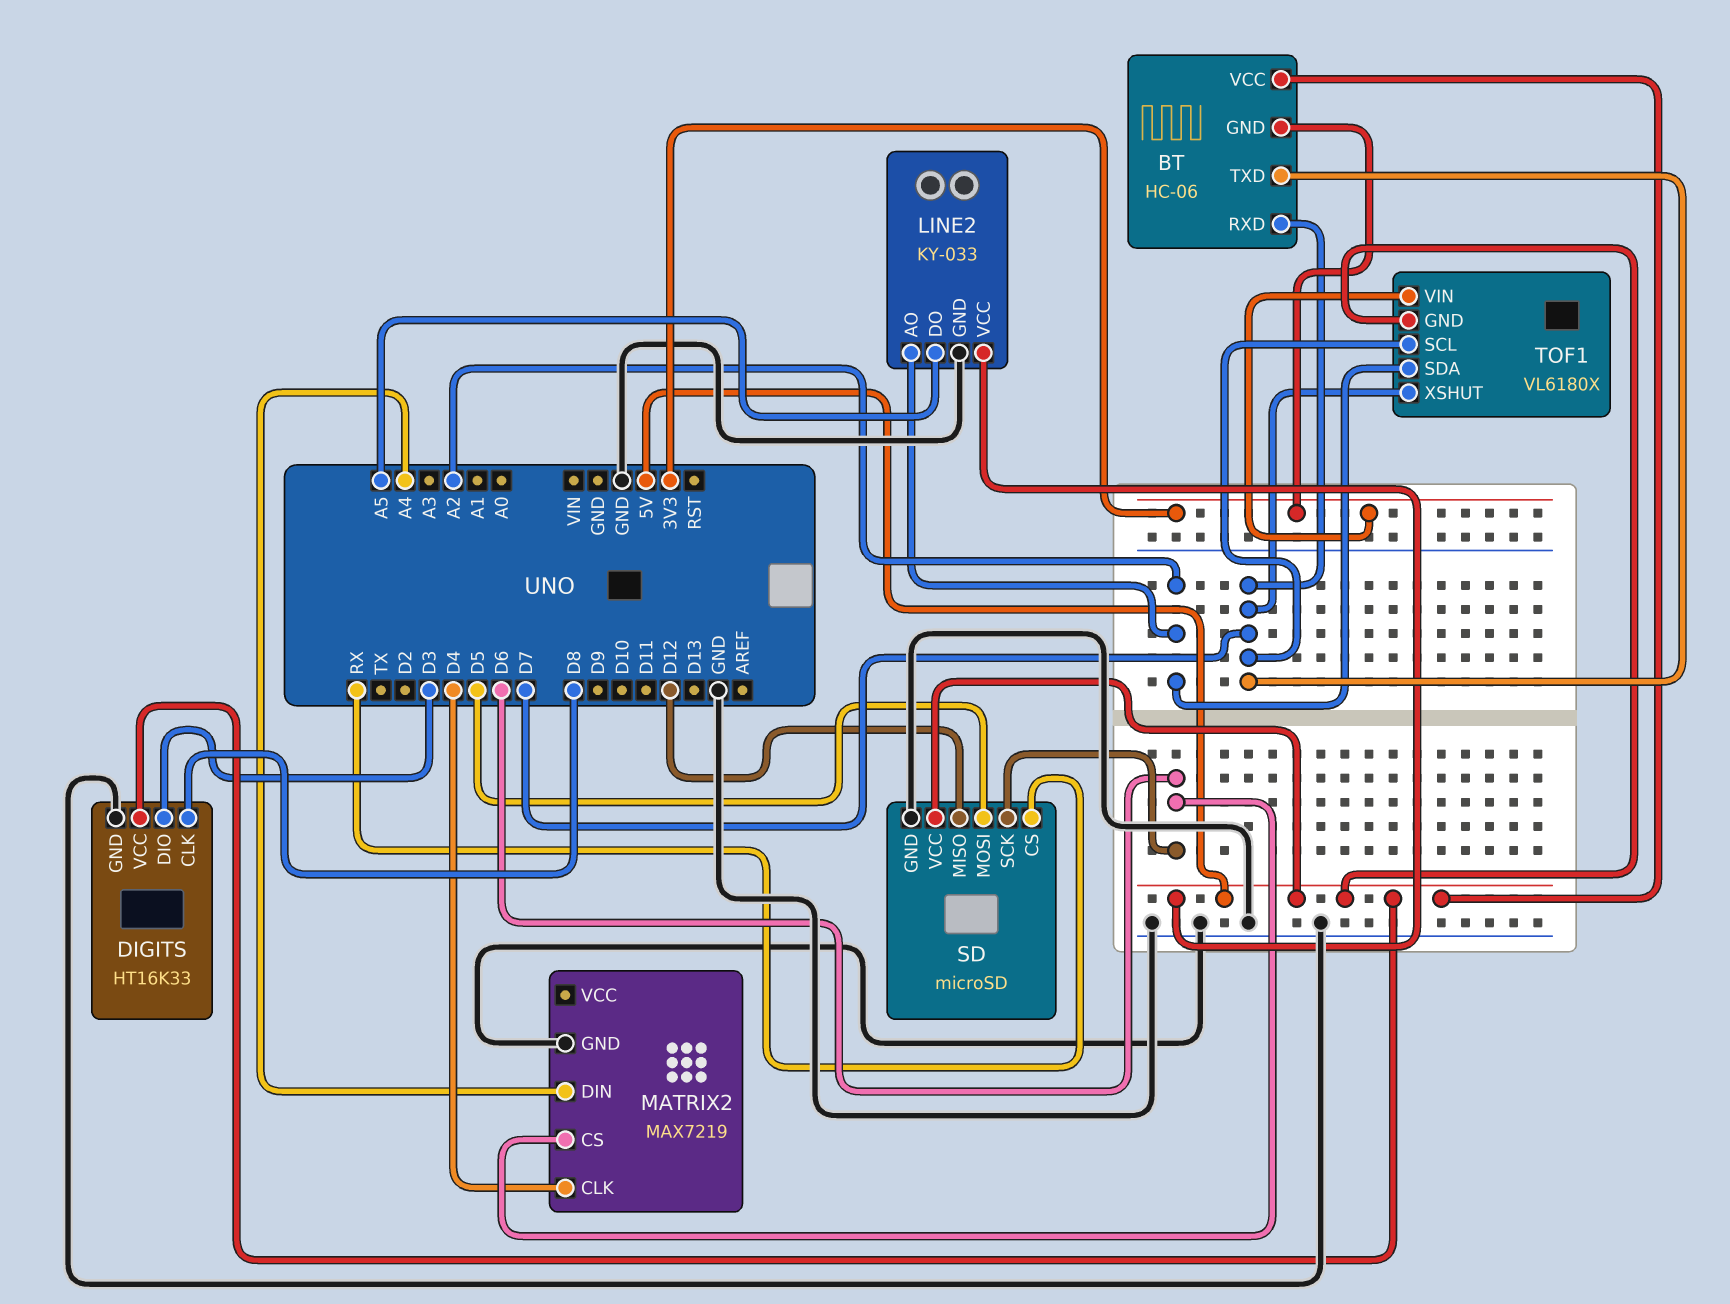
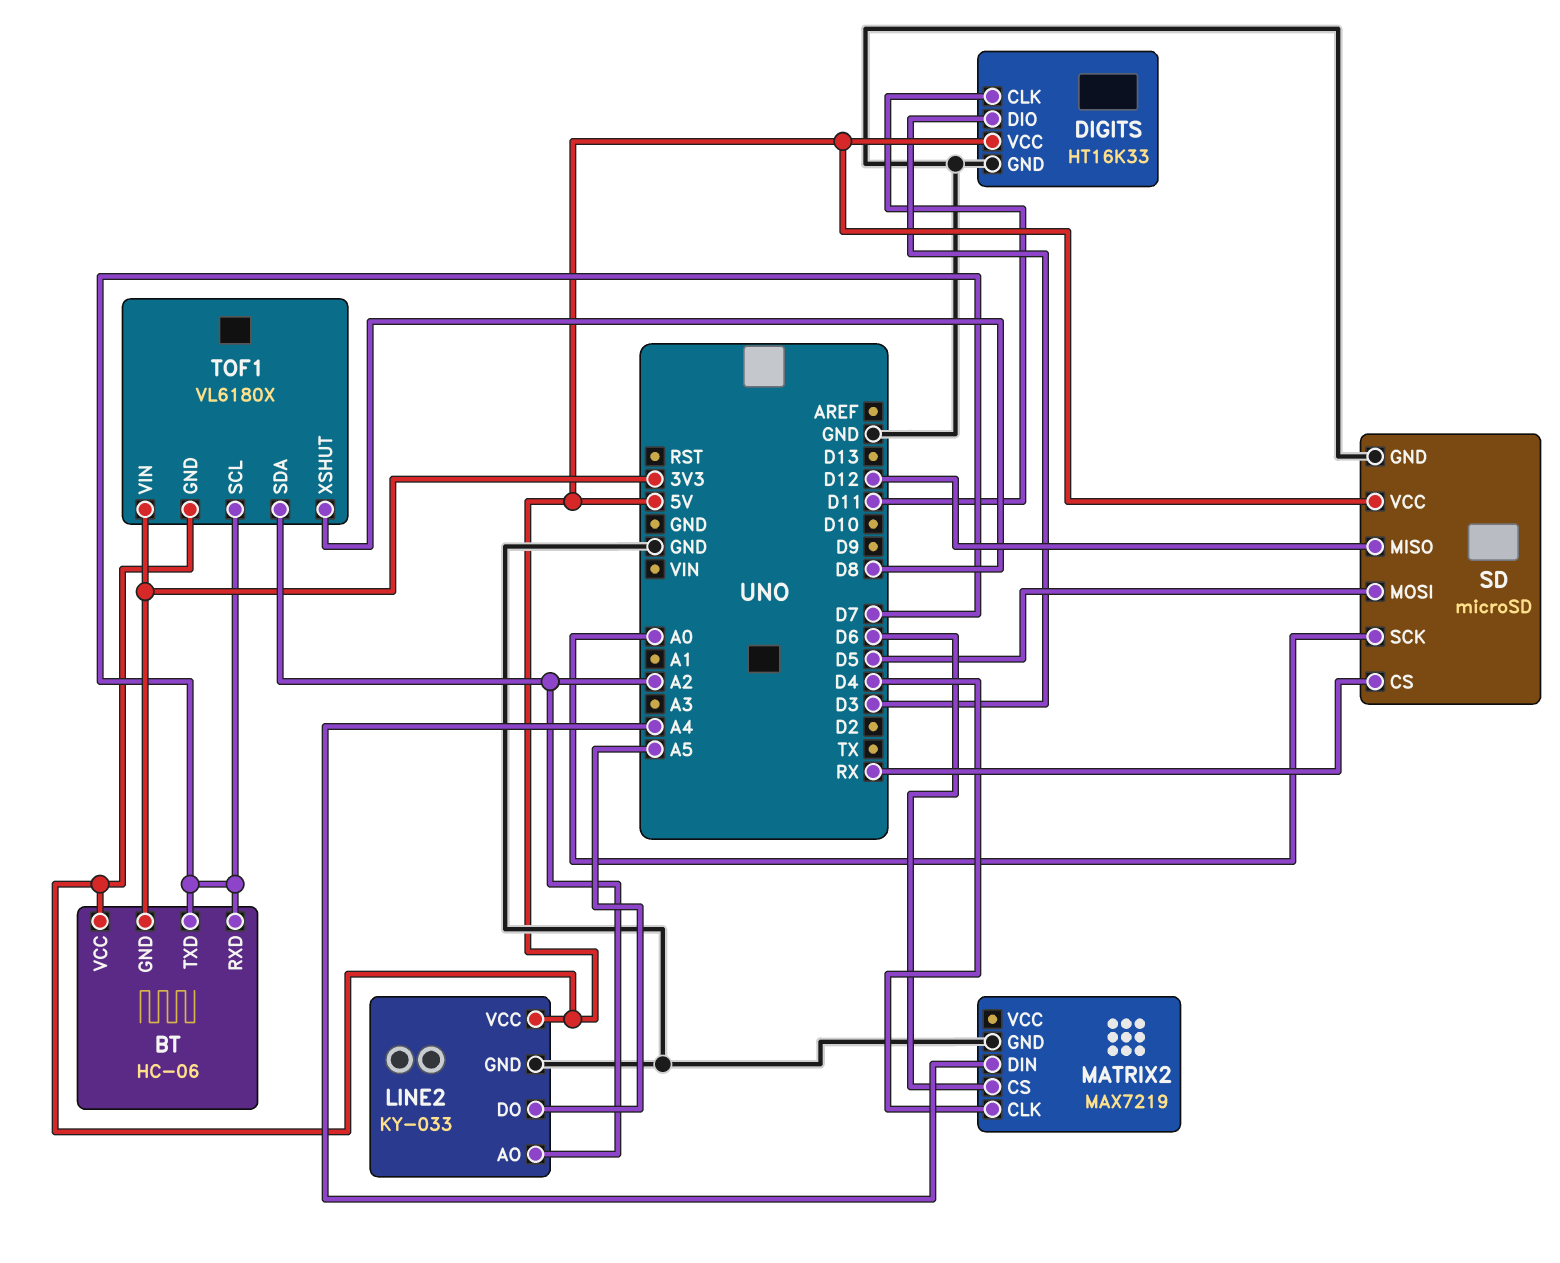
DIGITS pin CLK: D8 -> D11
SD pin SCK: D6 -> A0
TOF1 pin XSHUT: D7 -> D8

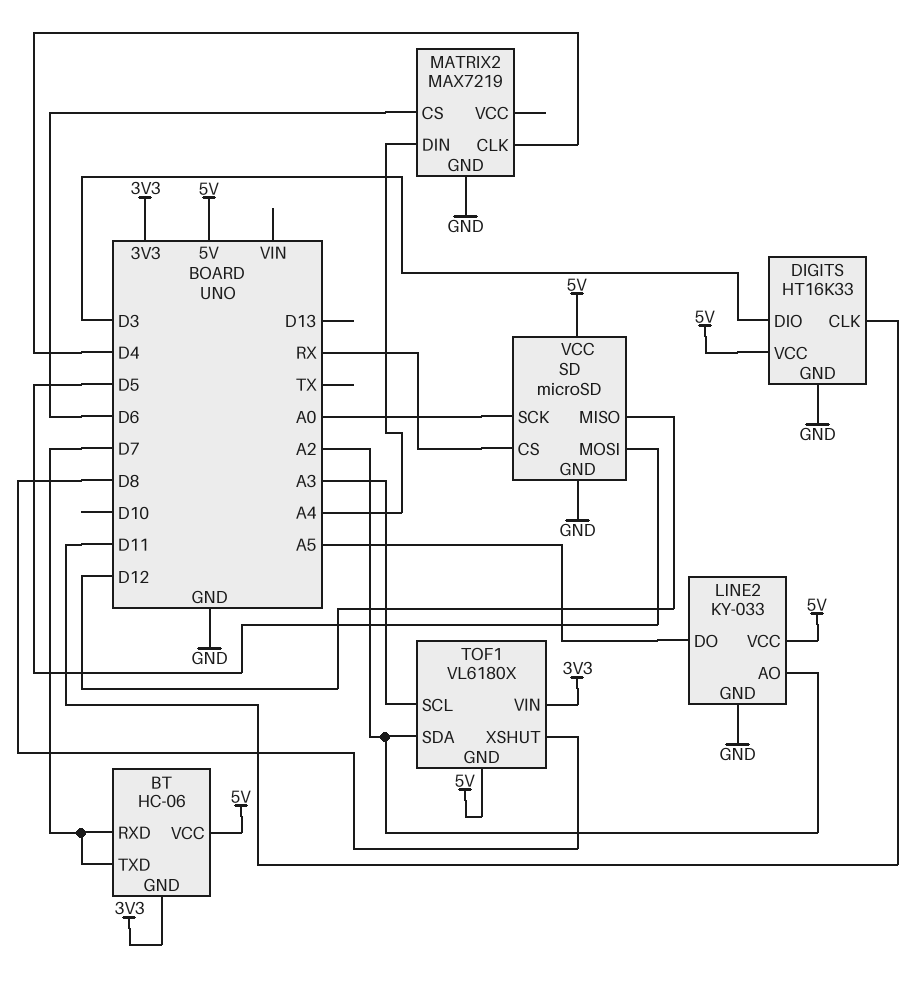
TOF1 pin SCL: D7 -> A3

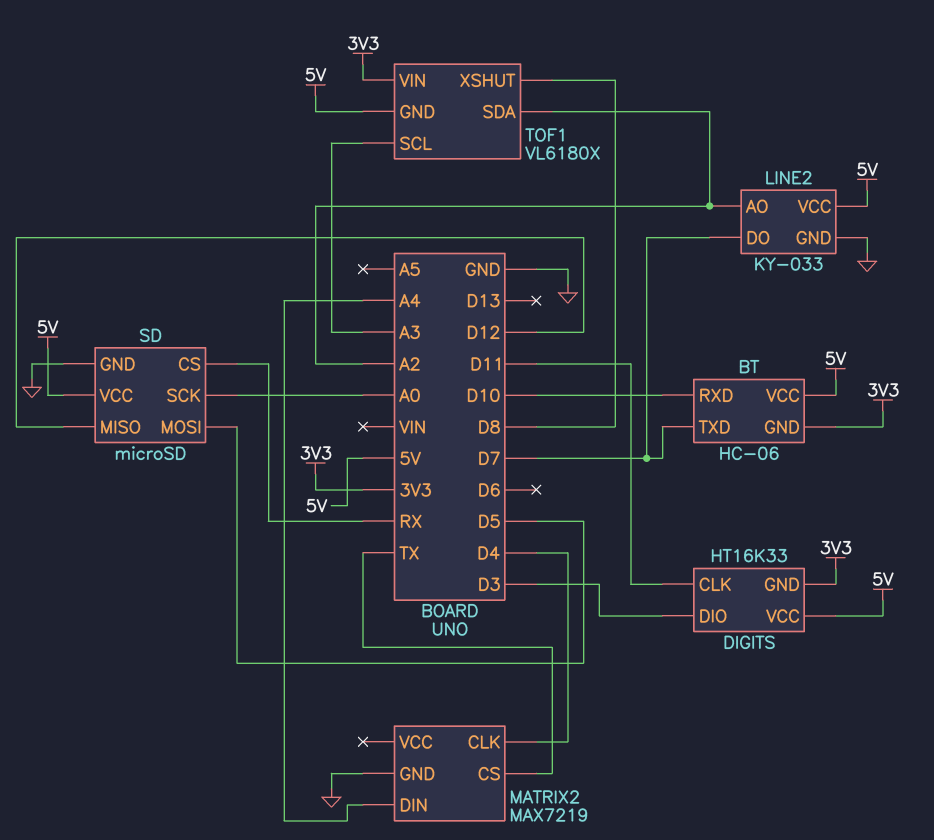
BT pin RXD: D7 -> D10
DIGITS pin GND: GND -> 3V3
LINE2 pin DO: A5 -> D7
MATRIX2 pin CS: D6 -> TX

